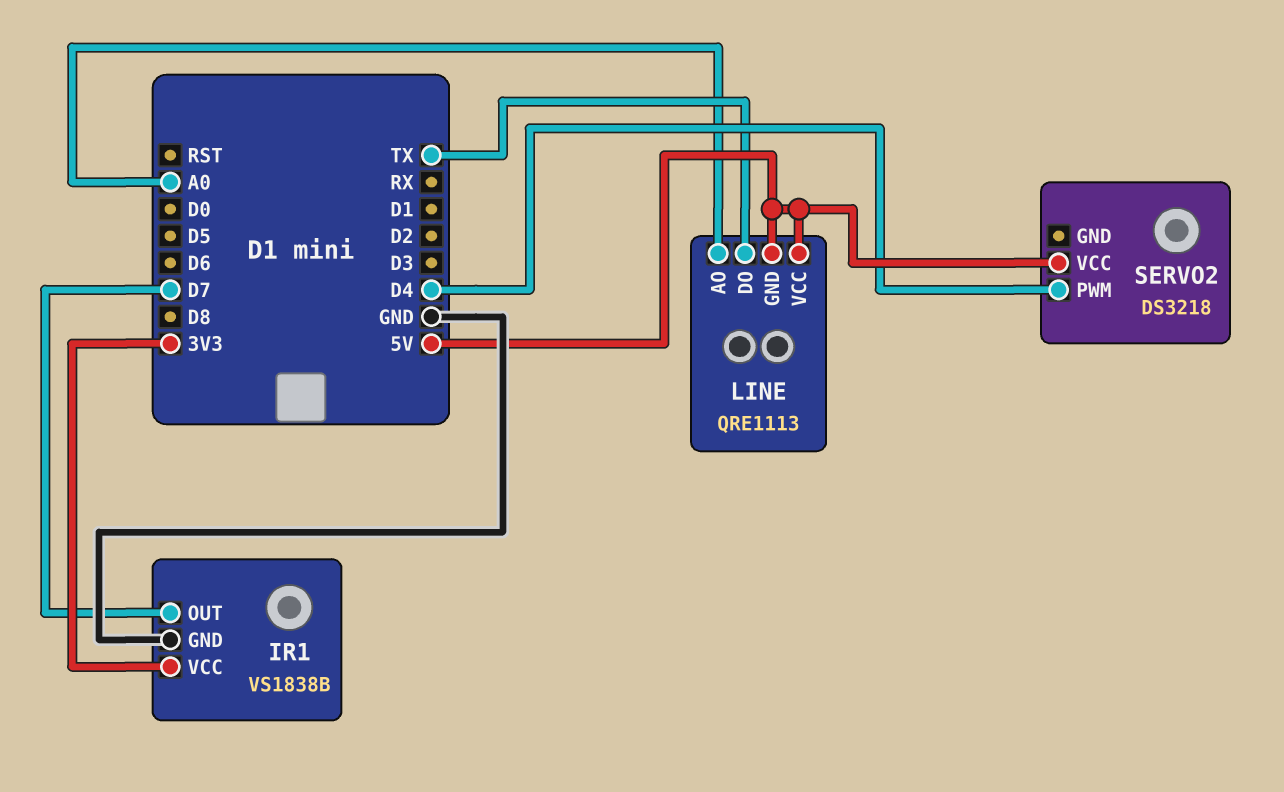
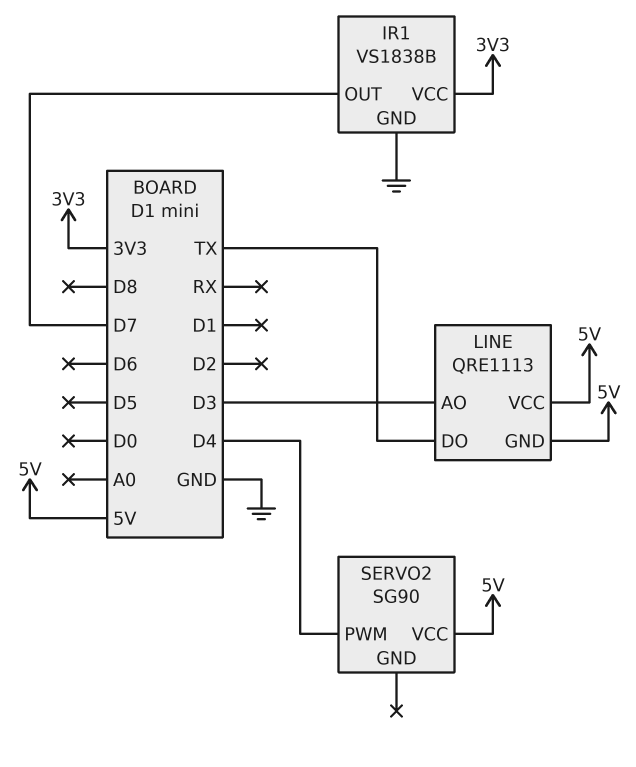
LINE pin AO: A0 -> D3
SERVO2: DS3218 -> SG90

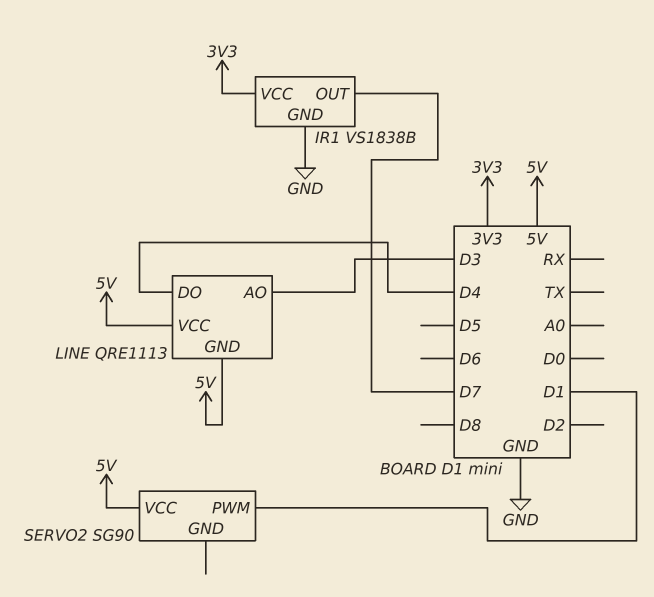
LINE pin DO: TX -> D4
SERVO2 pin PWM: D4 -> D1

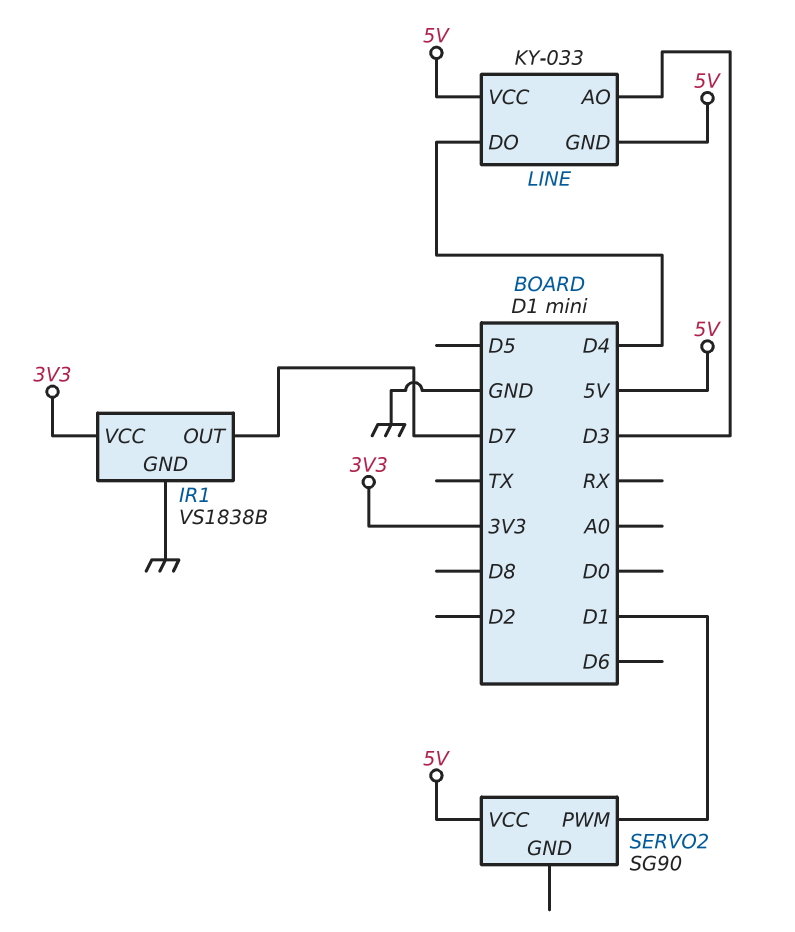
LINE: QRE1113 -> KY-033

